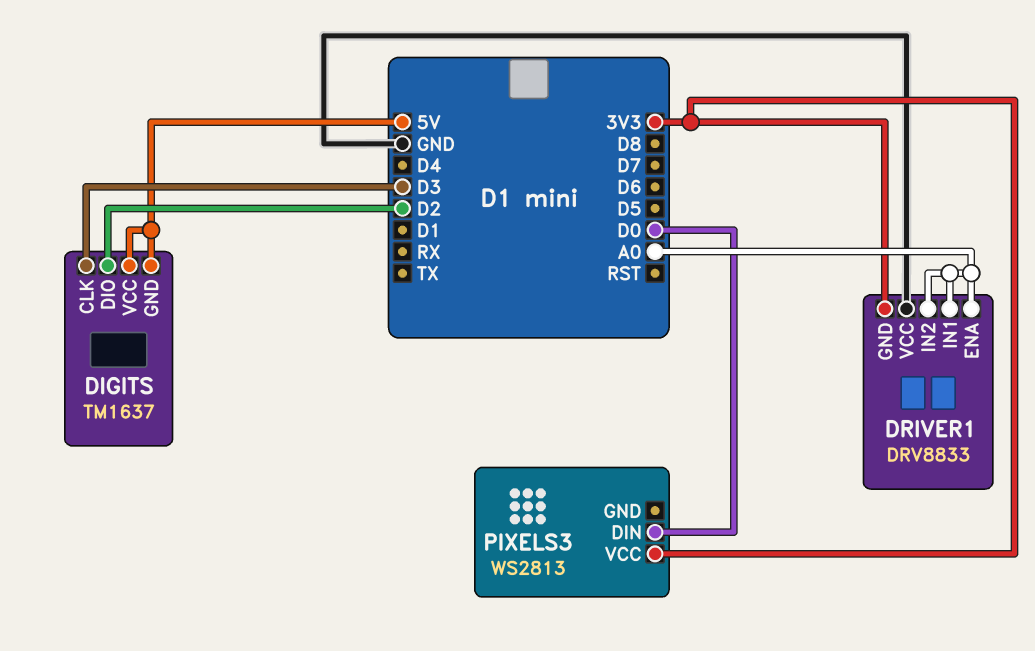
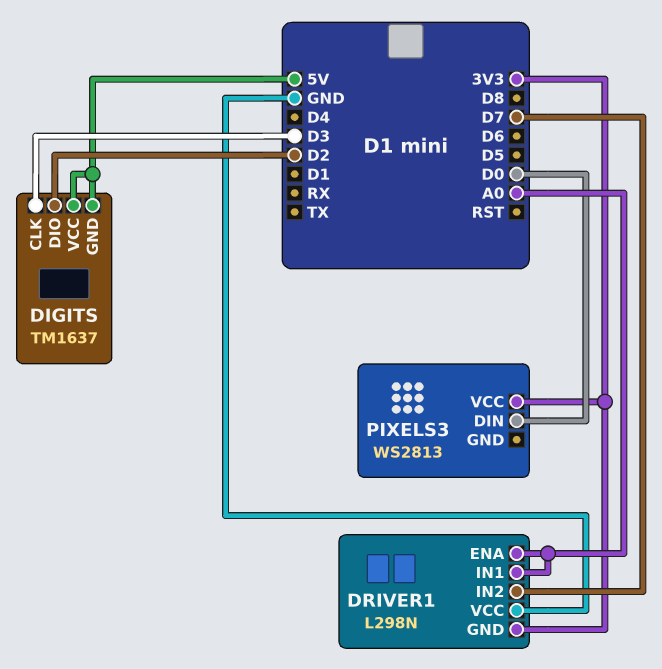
DRIVER1: DRV8833 -> L298N
DRIVER1 pin IN2: A0 -> D7

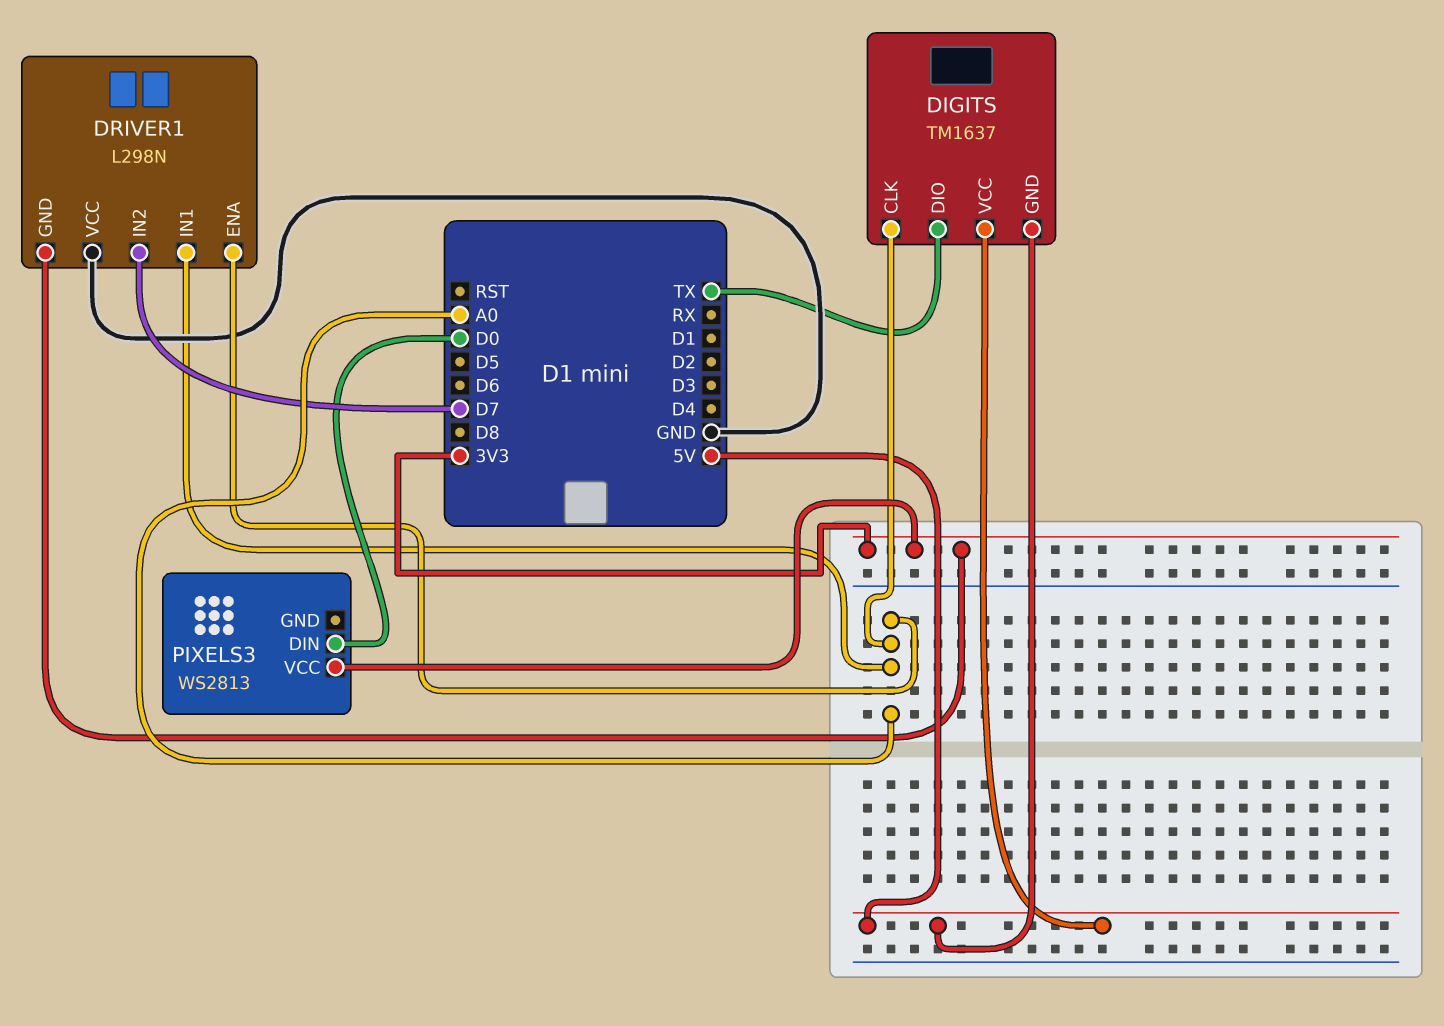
DIGITS pin CLK: D3 -> A0
DIGITS pin DIO: D2 -> TX

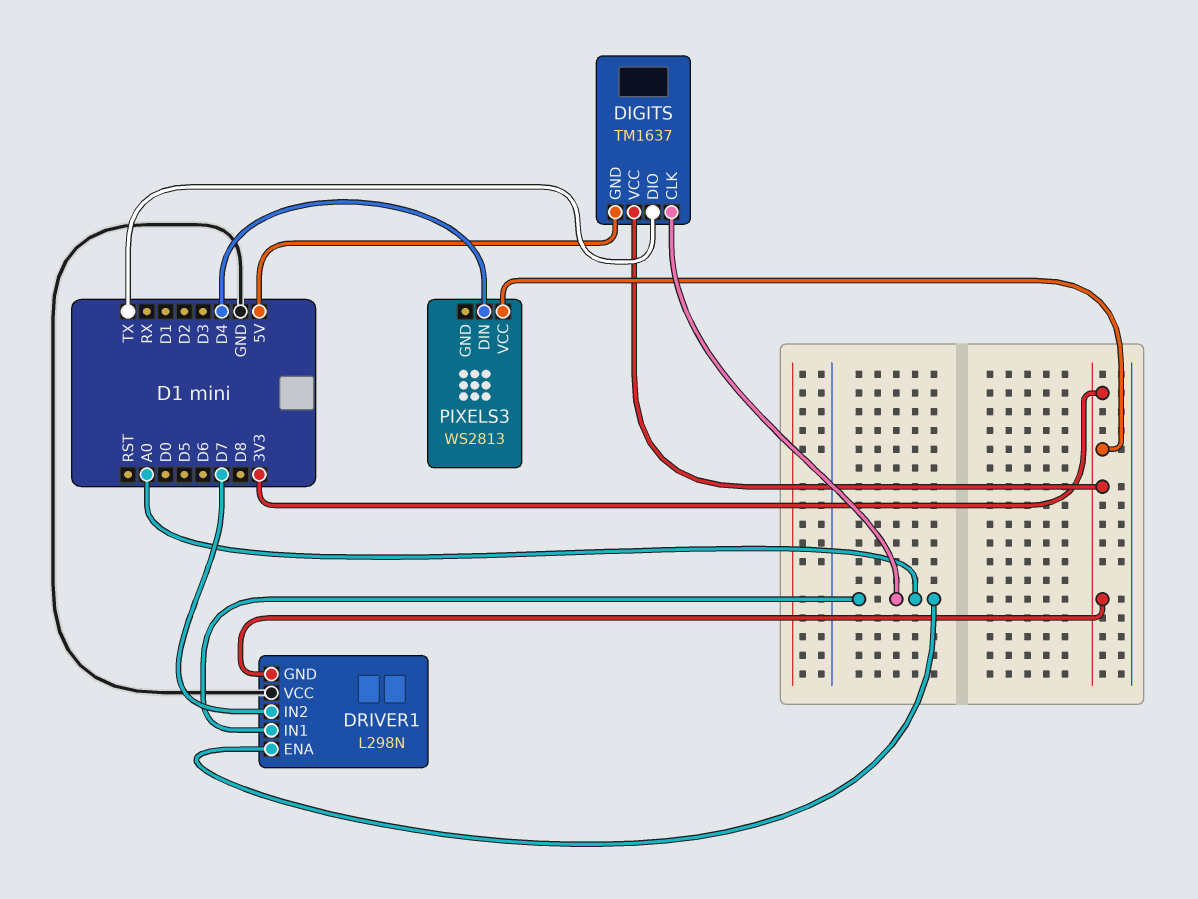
DIGITS pin VCC: 5V -> 3V3
PIXELS3 pin DIN: D0 -> D4

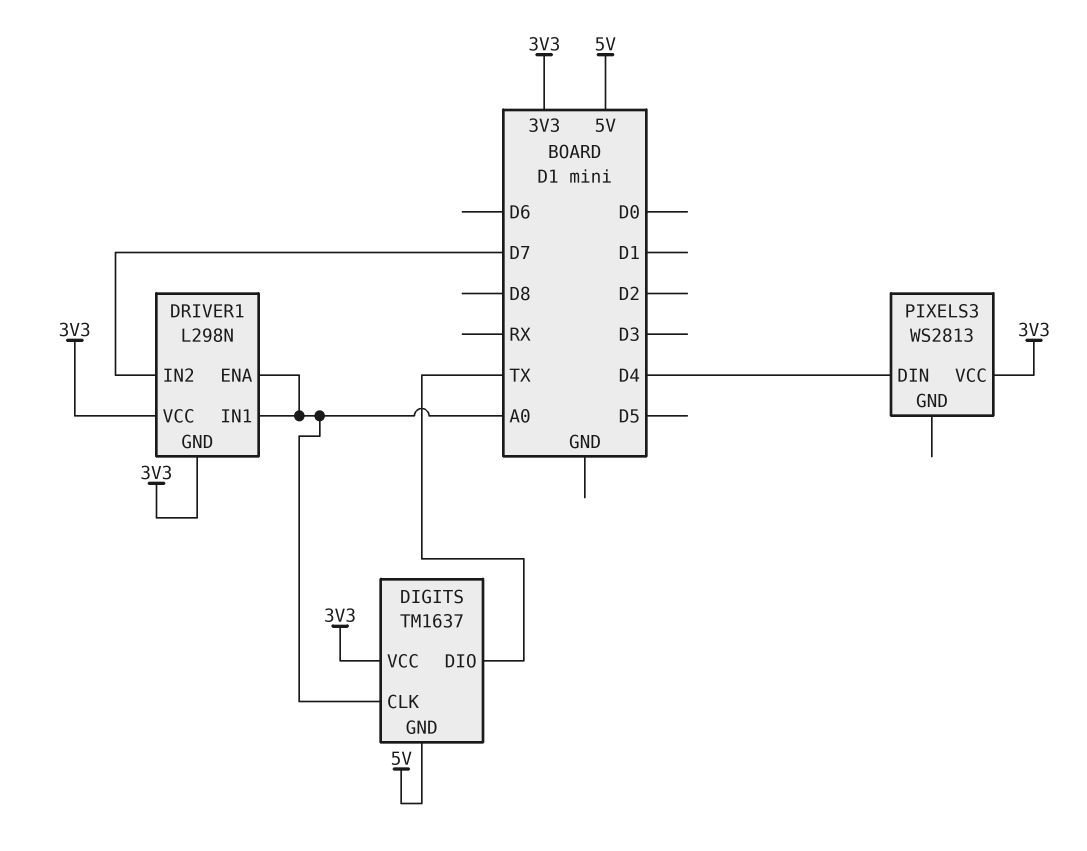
DRIVER1 pin VCC: GND -> 3V3

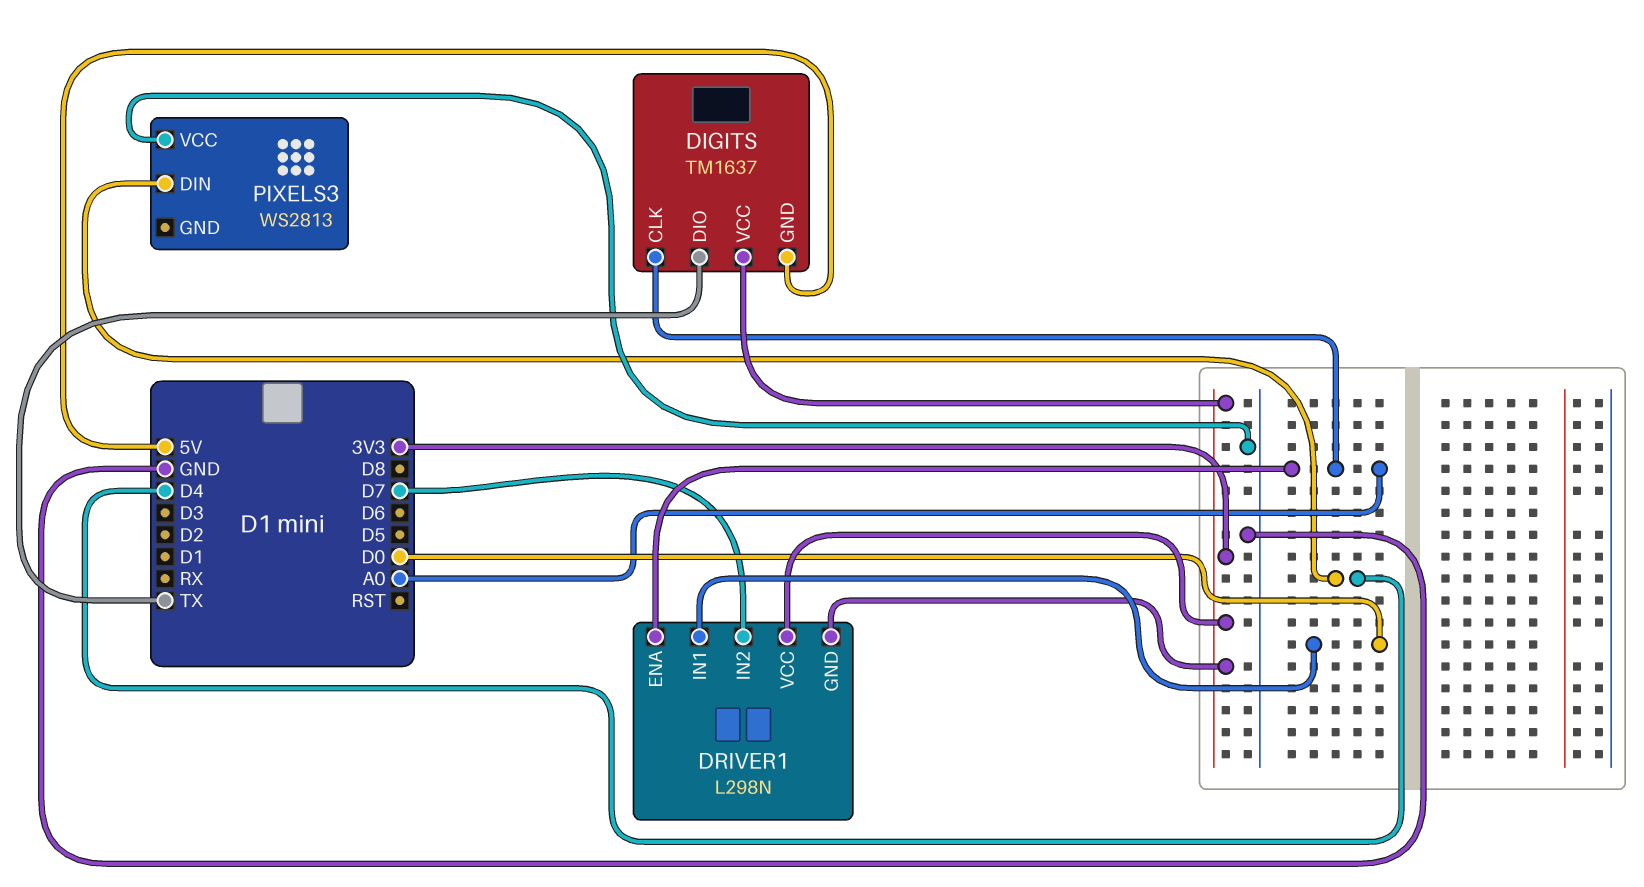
DRIVER1 pin IN1: A0 -> D0
PIXELS3 pin VCC: 3V3 -> GND

